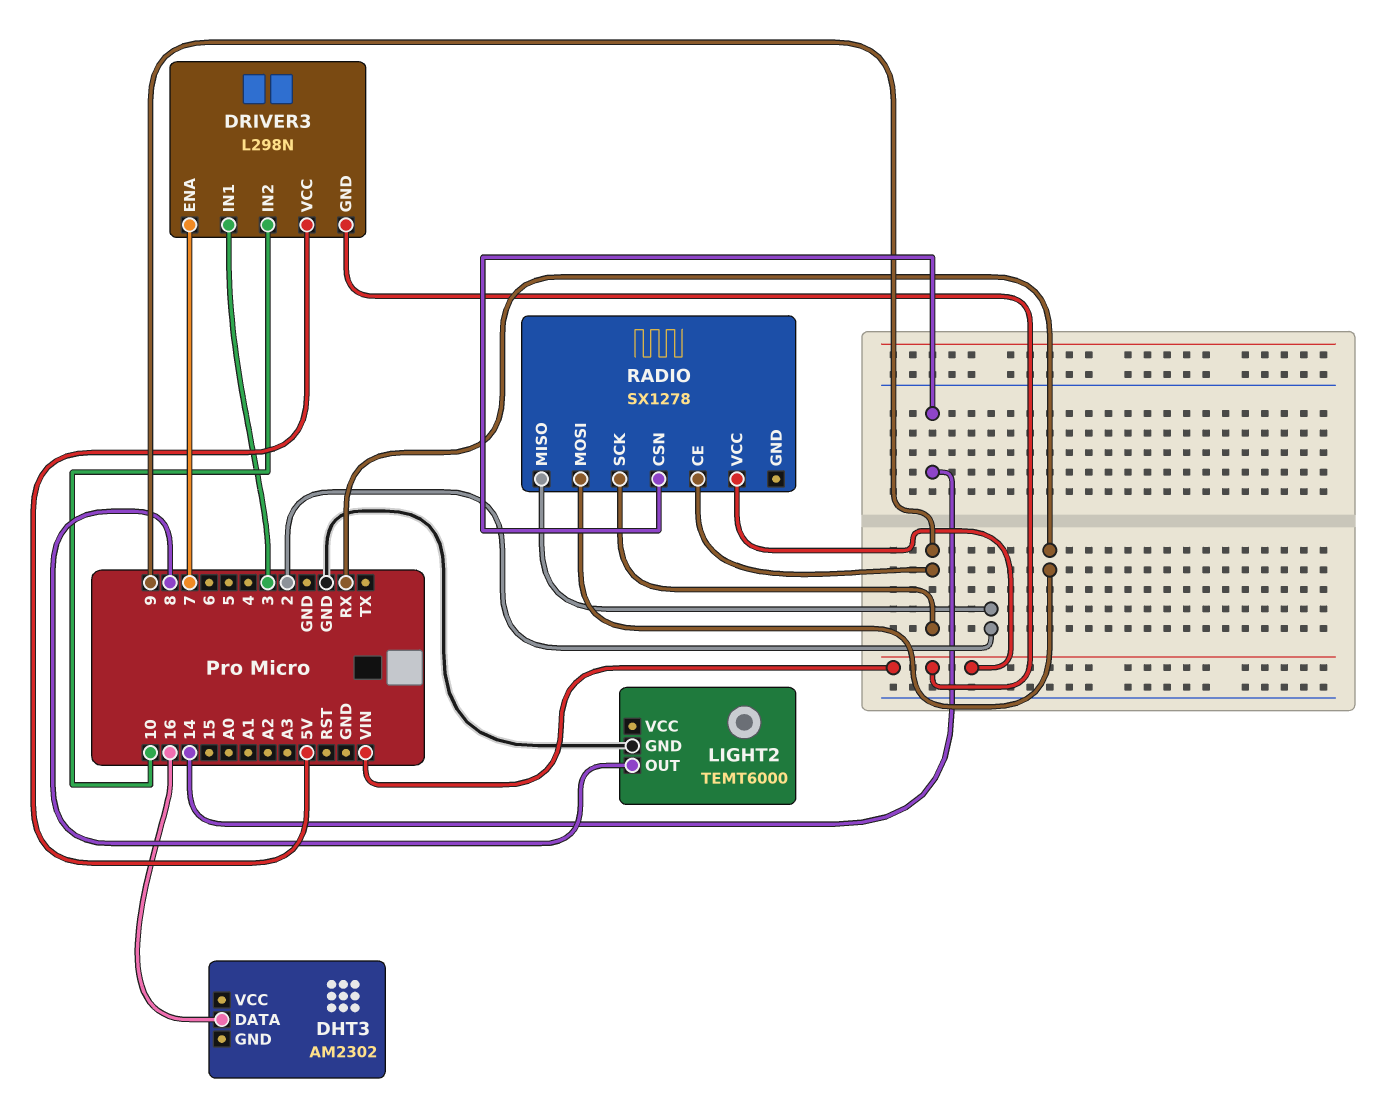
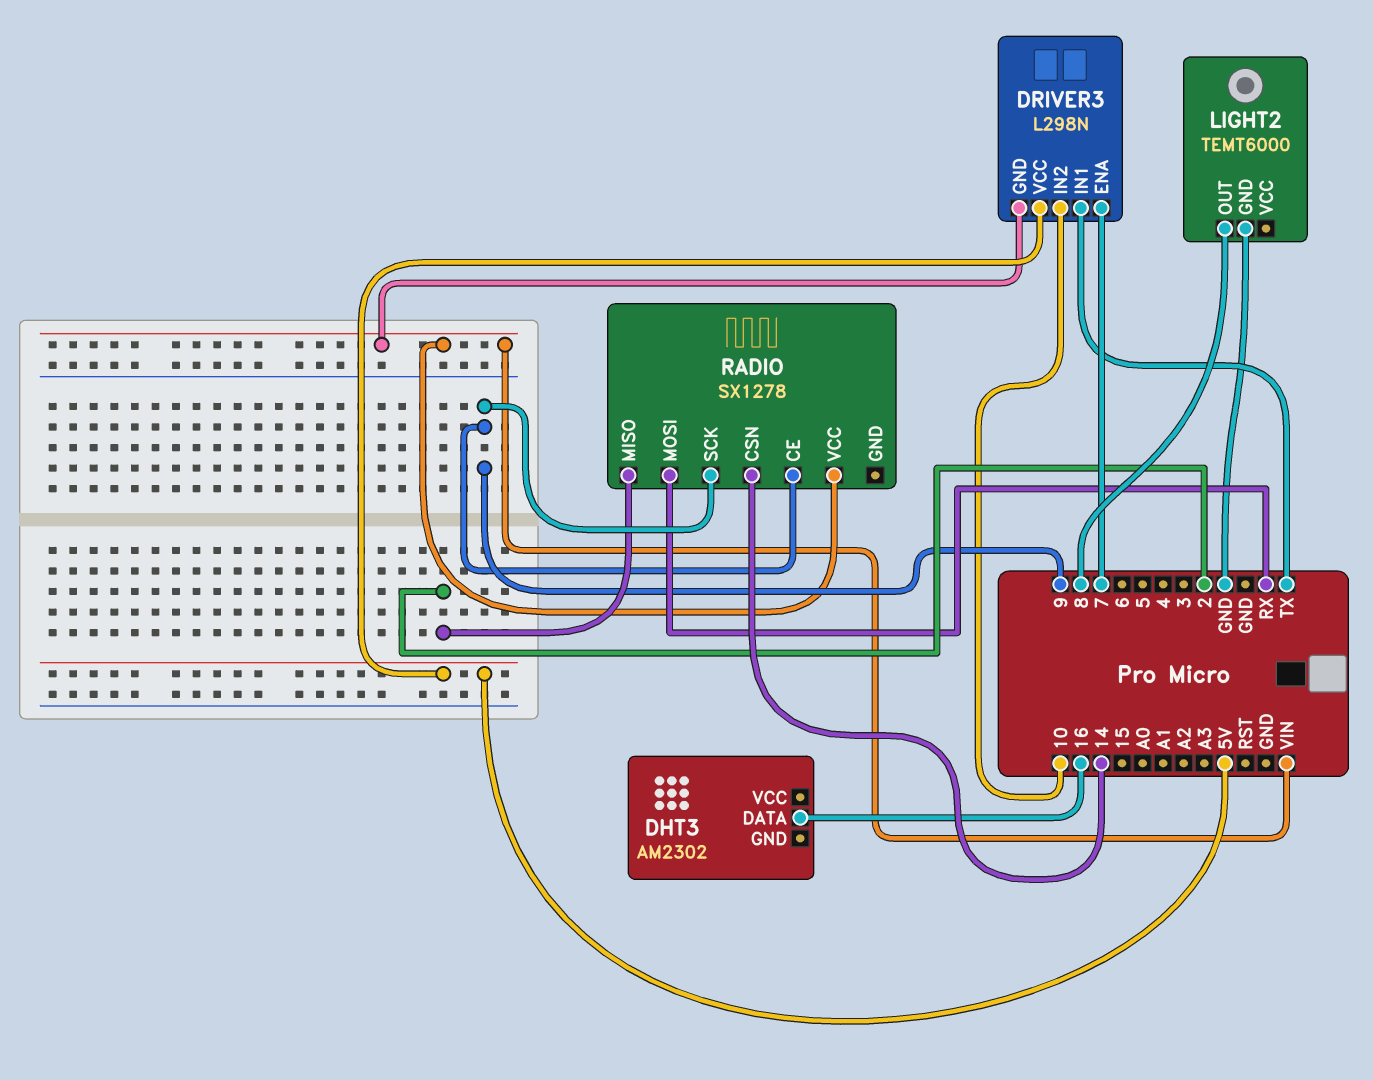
DRIVER3 pin IN1: 3 -> TX

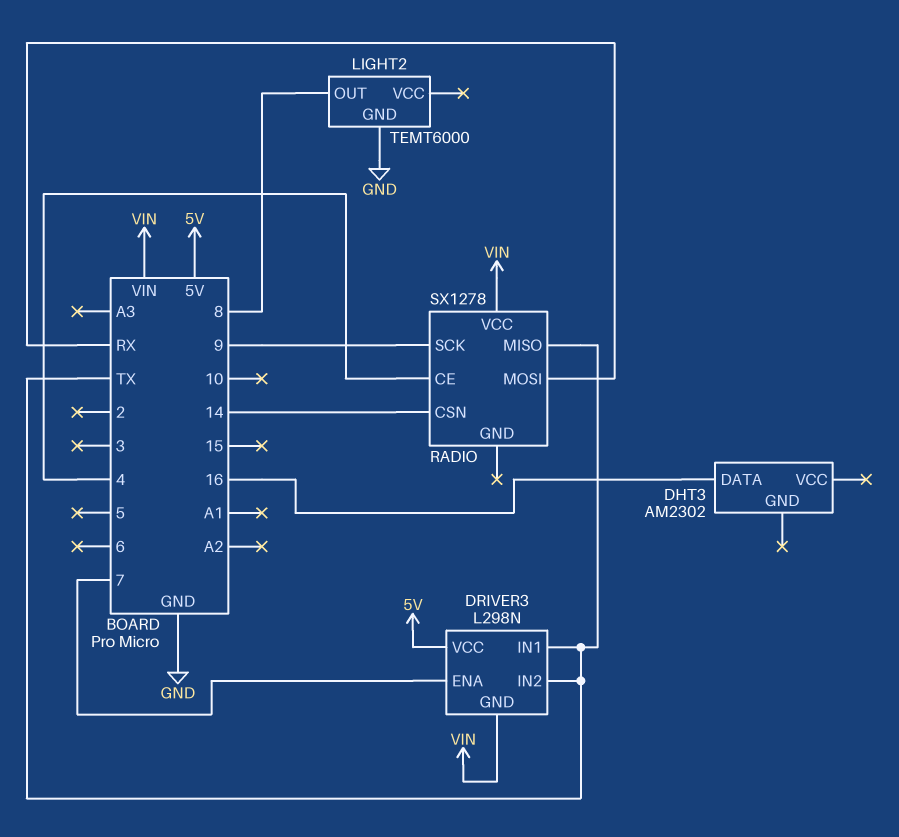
DRIVER3 pin IN2: 10 -> TX
RADIO pin CE: 9 -> 4
RADIO pin MISO: 2 -> TX

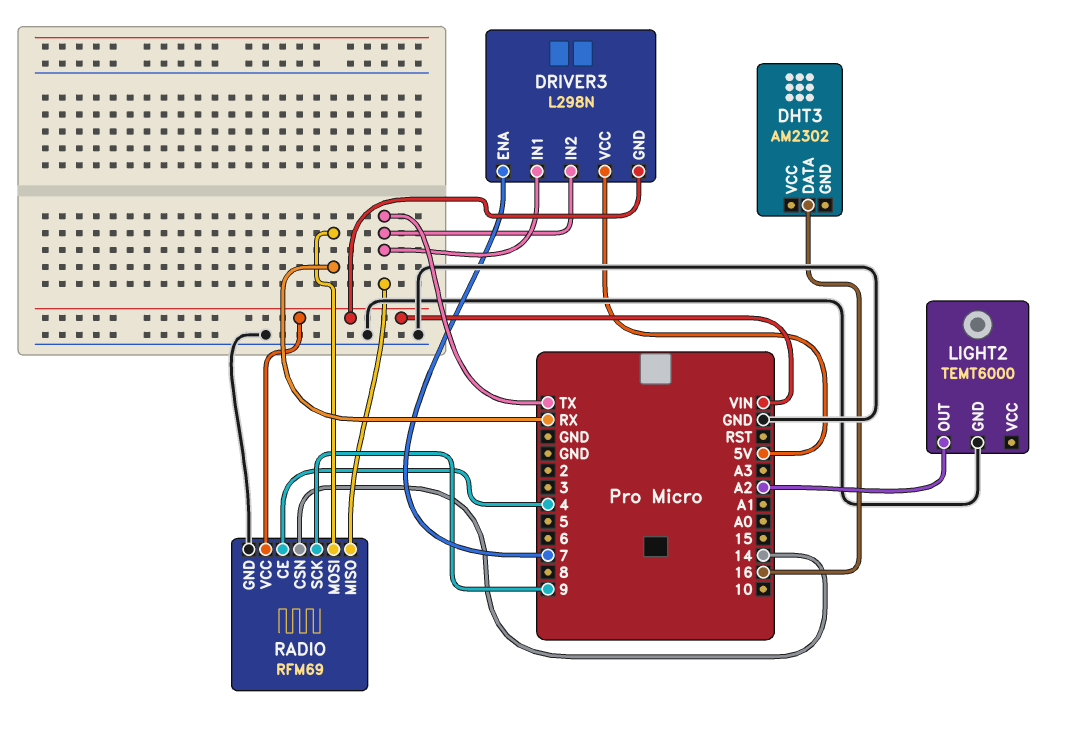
LIGHT2 pin OUT: 8 -> A2
RADIO: SX1278 -> RFM69
RADIO pin GND: none -> GND

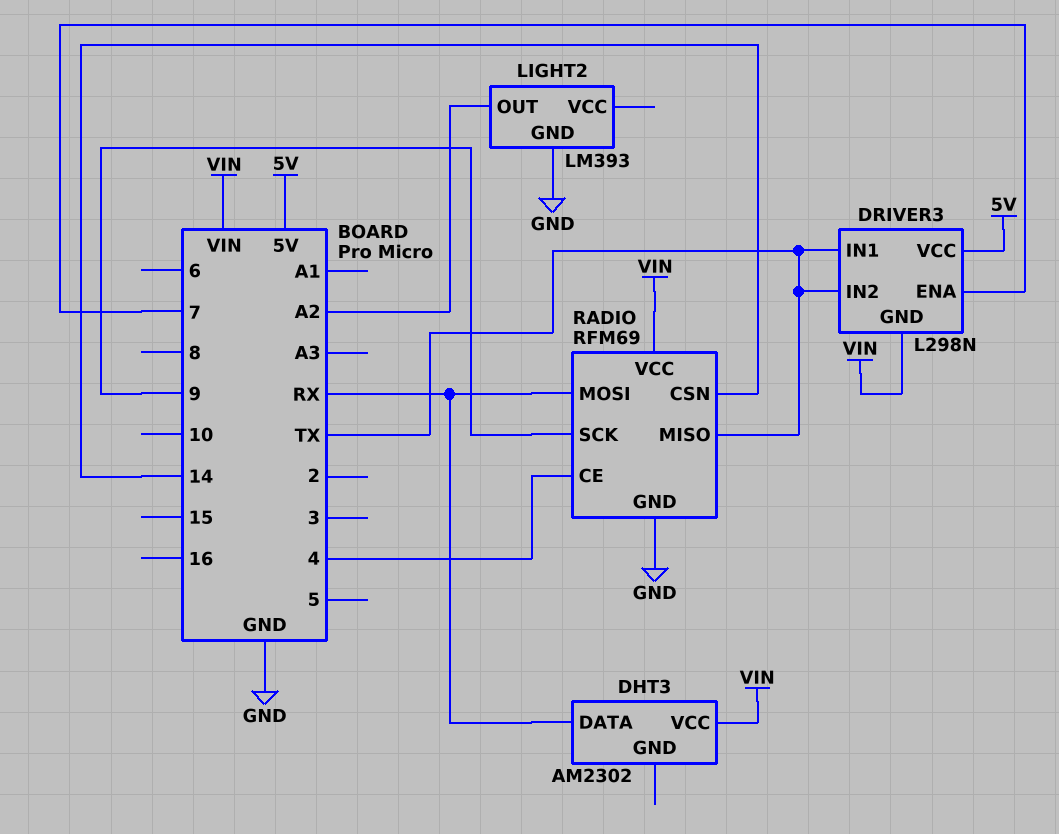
DHT3 pin DATA: 16 -> RX
DHT3 pin VCC: none -> VIN
LIGHT2: TEMT6000 -> LM393

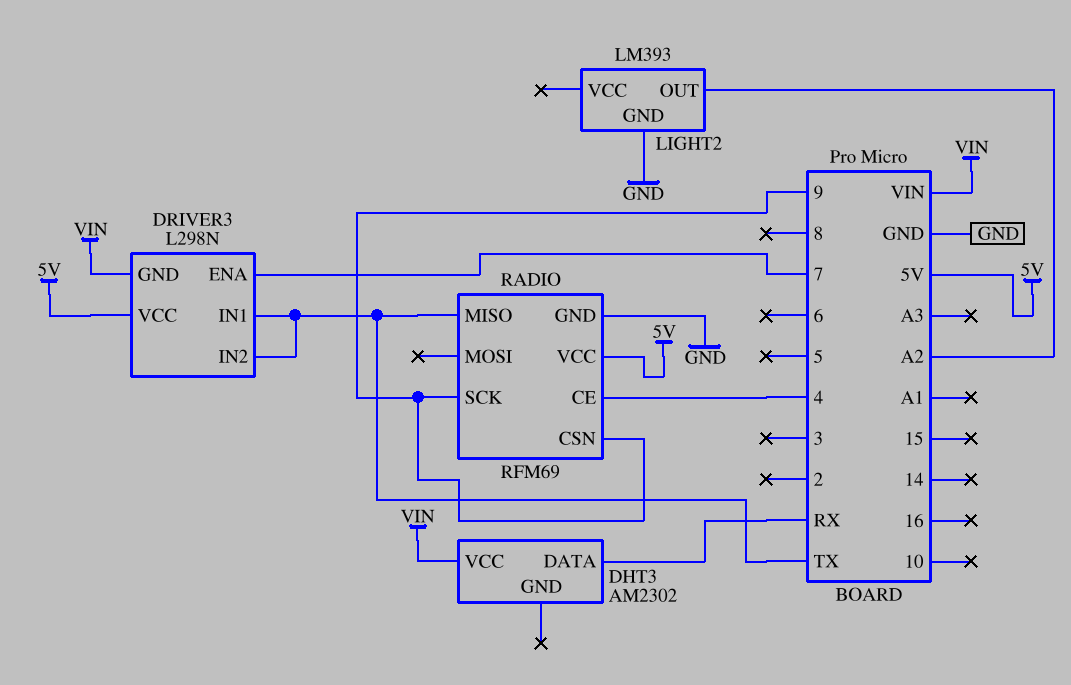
RADIO pin CSN: 14 -> 9
RADIO pin MOSI: RX -> none
RADIO pin VCC: VIN -> 5V

